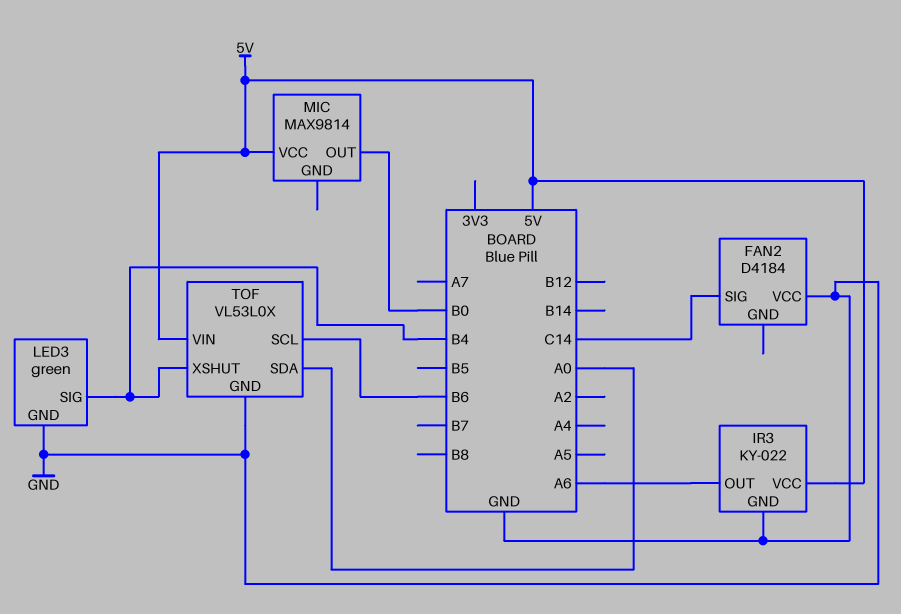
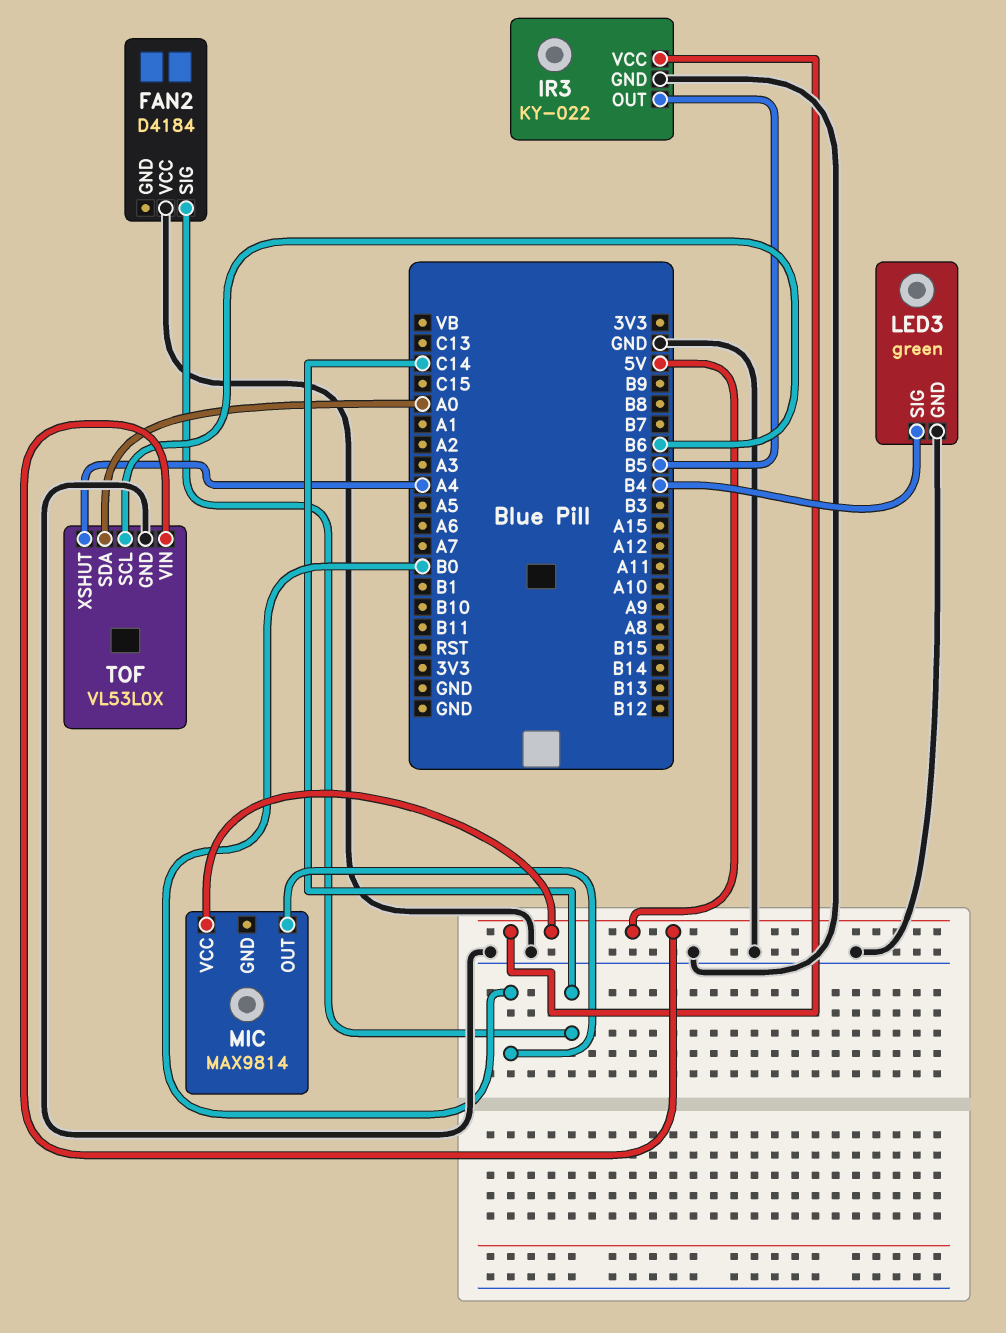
IR3 pin OUT: A6 -> B5
TOF pin XSHUT: B4 -> A4

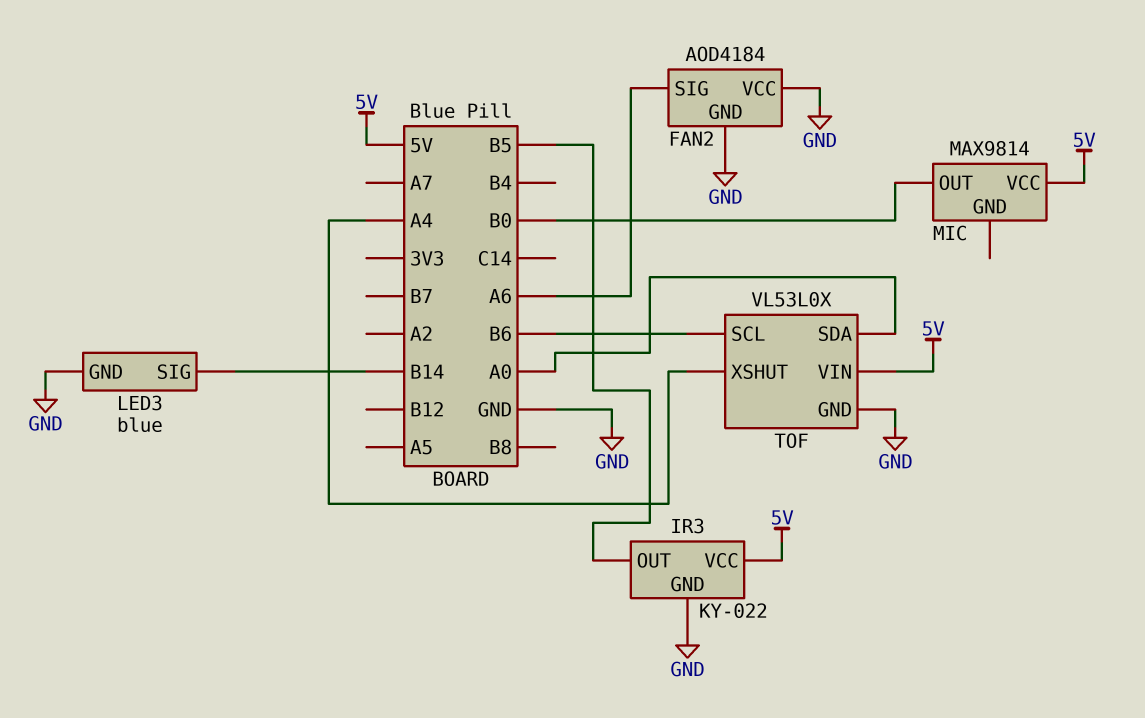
FAN2: D4184 -> AOD4184
FAN2 pin GND: none -> GND
FAN2 pin SIG: C14 -> A6
LED3: green -> blue
LED3 pin SIG: B4 -> B14

